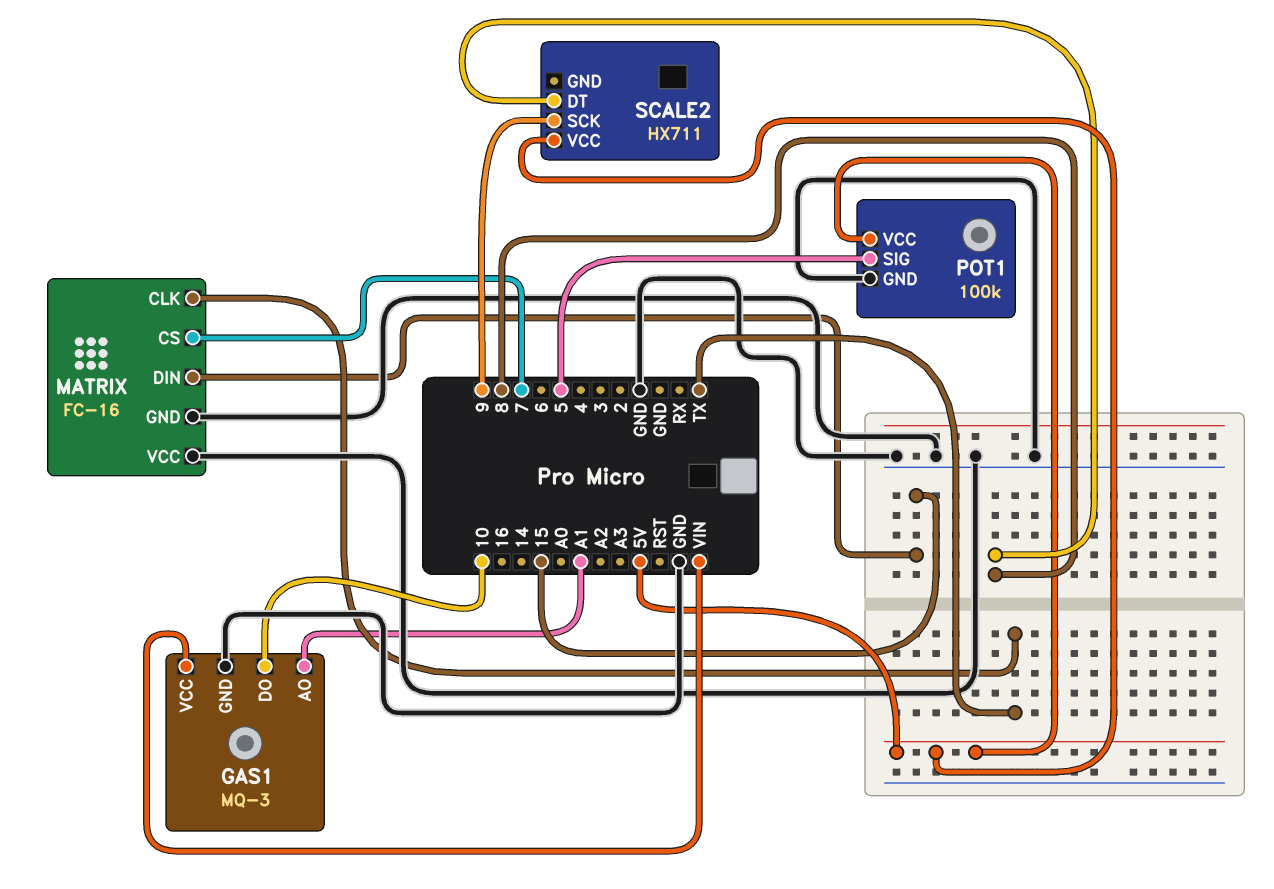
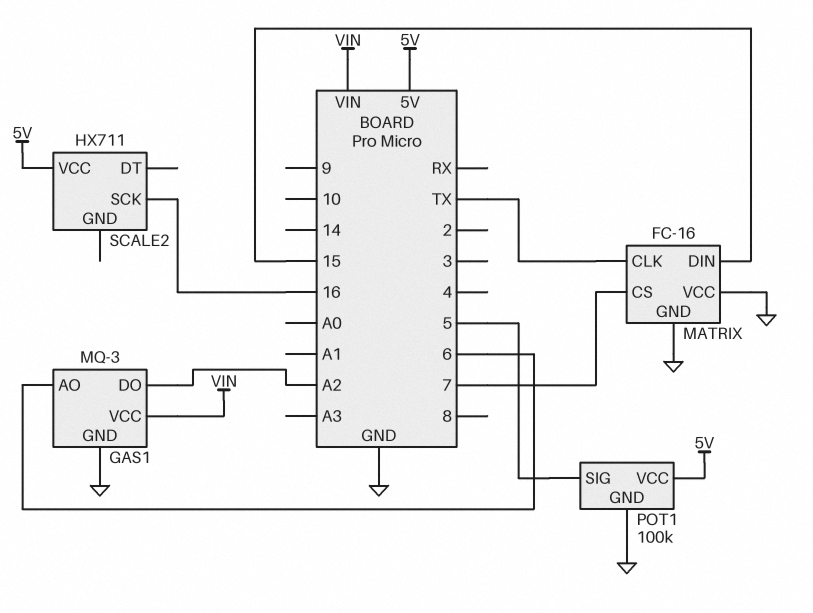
GAS1 pin AO: A1 -> 6
GAS1 pin DO: 10 -> A2
SCALE2 pin DT: 8 -> none
SCALE2 pin SCK: 9 -> 16

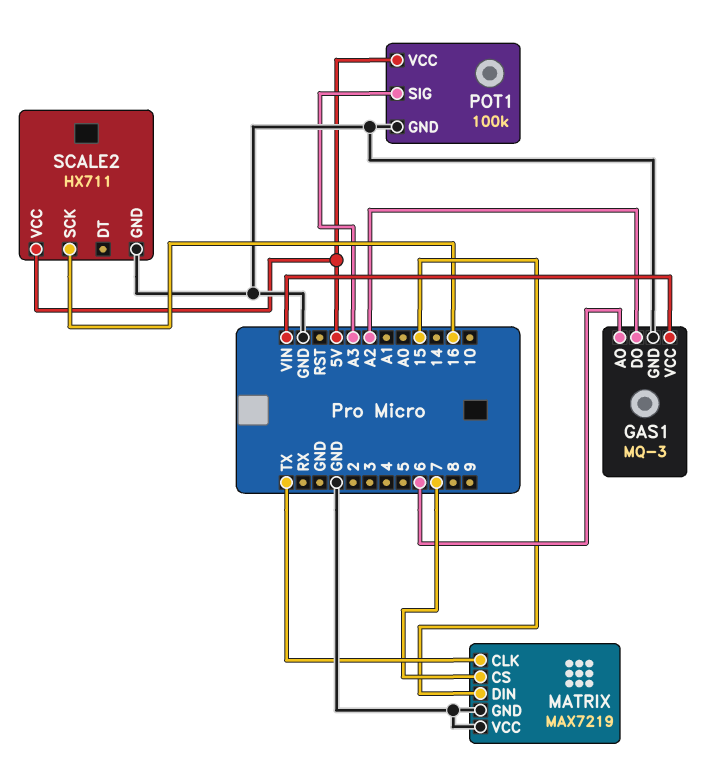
MATRIX: FC-16 -> MAX7219
POT1 pin SIG: 5 -> A3
SCALE2 pin GND: none -> GND

